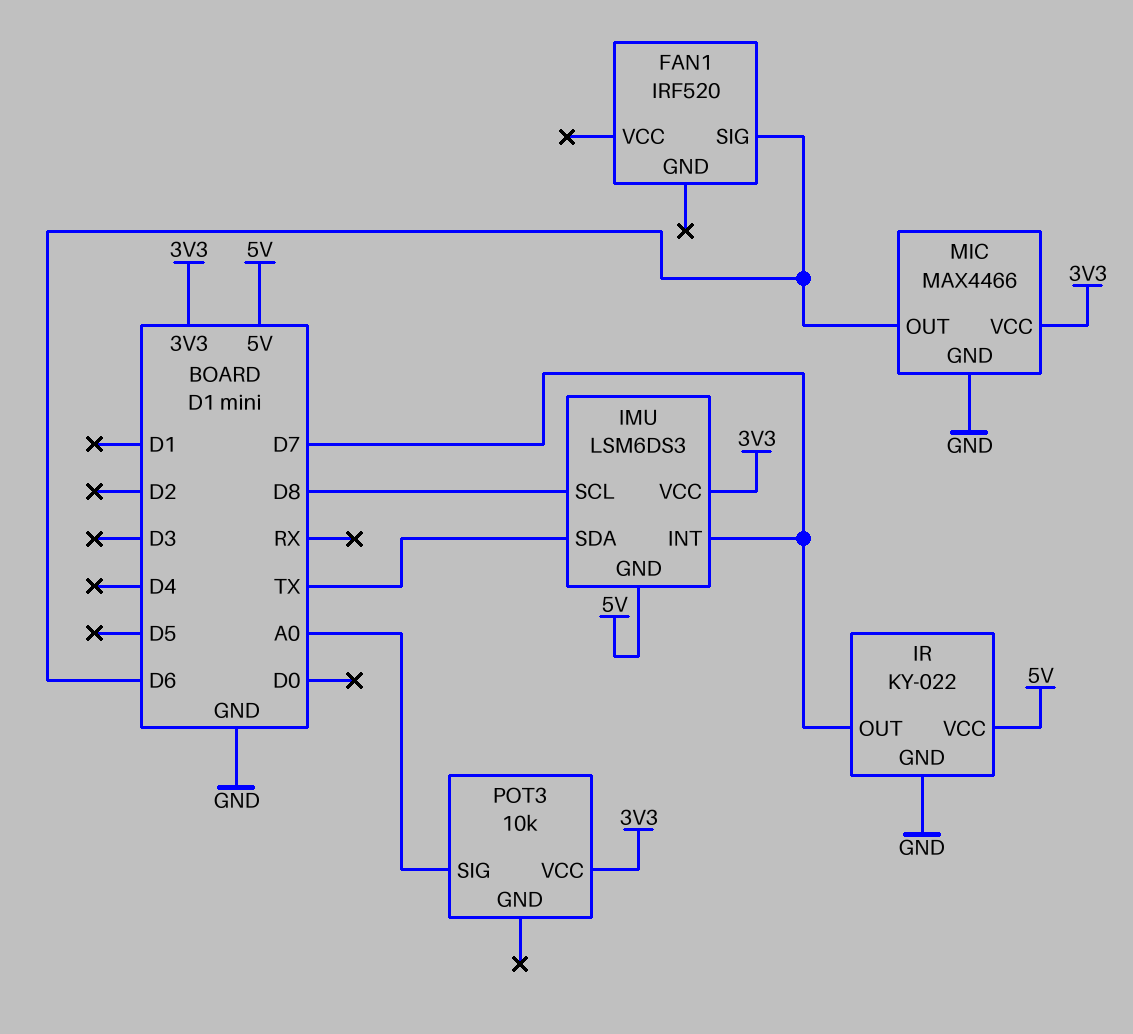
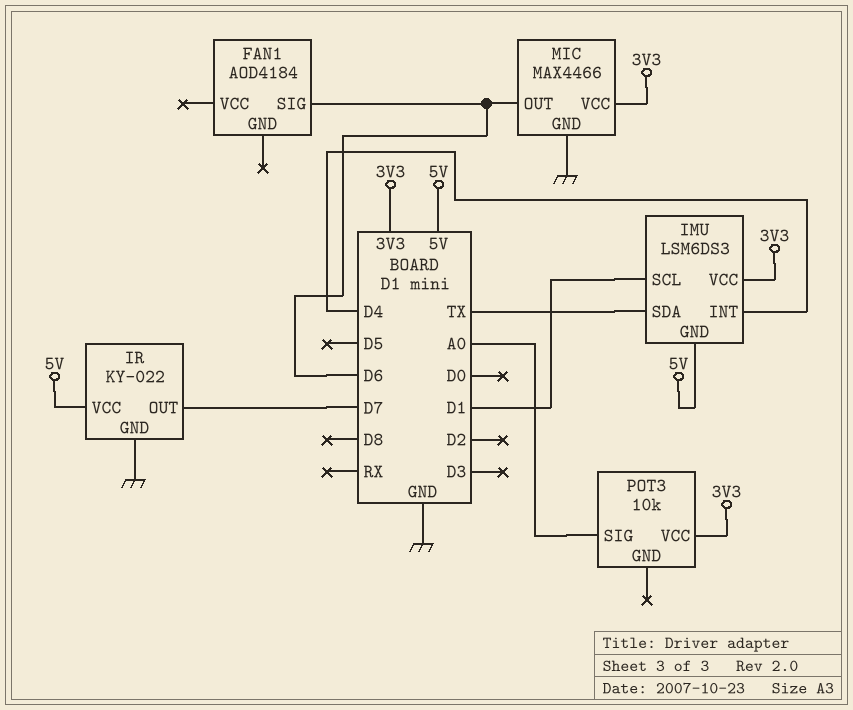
FAN1: IRF520 -> AOD4184
IMU pin INT: D7 -> D4
IMU pin SCL: D8 -> D1

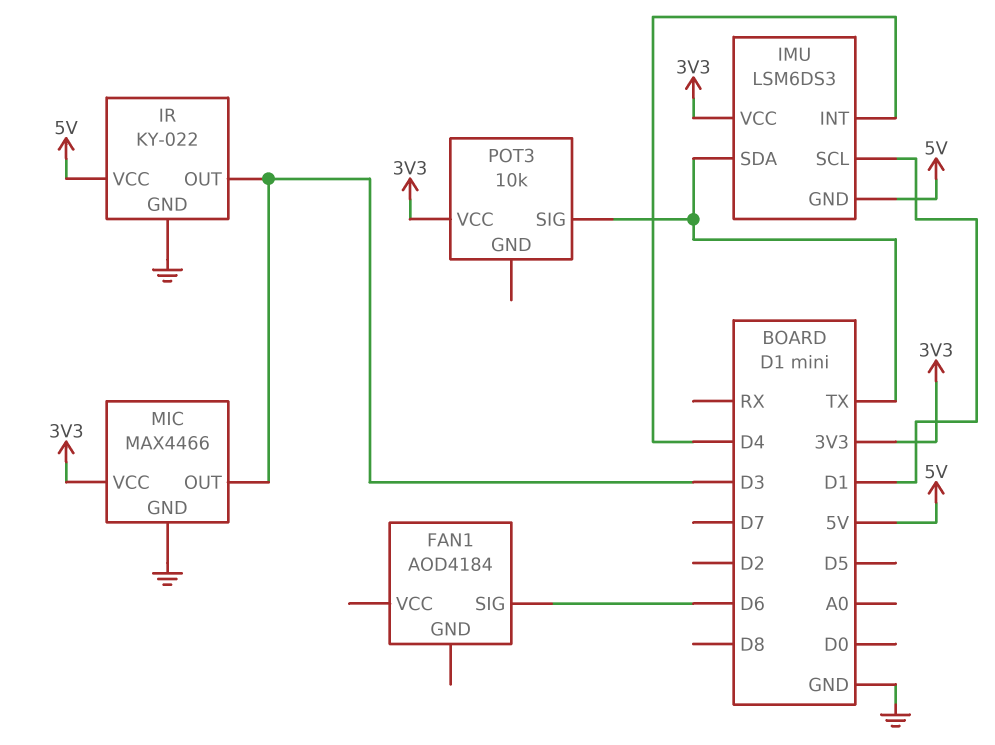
IR pin OUT: D7 -> D3
MIC pin OUT: D6 -> D3
POT3 pin SIG: A0 -> TX

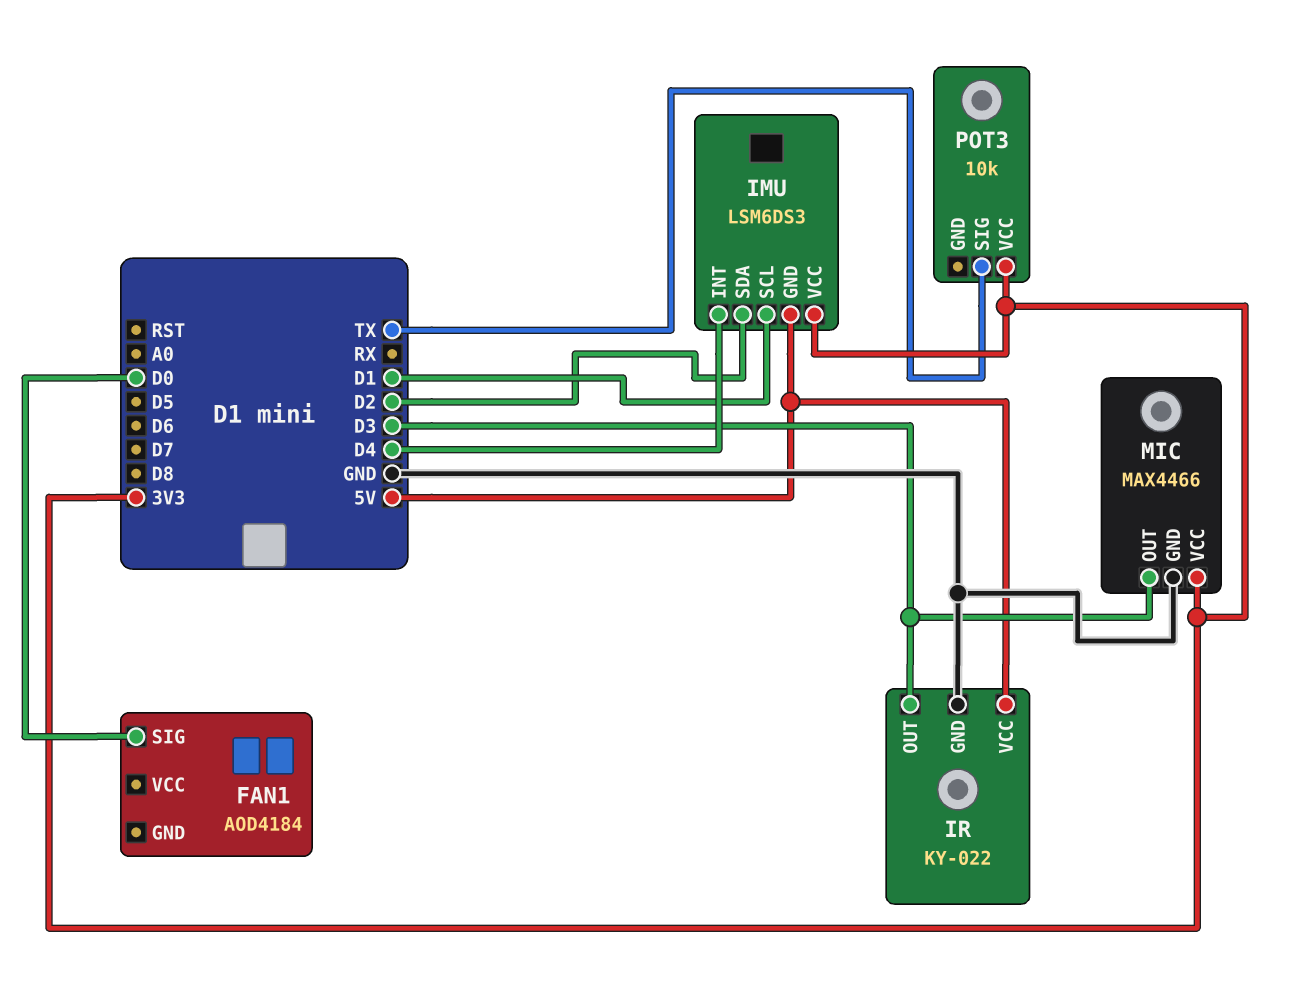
FAN1 pin SIG: D6 -> D0
IMU pin SDA: TX -> D2

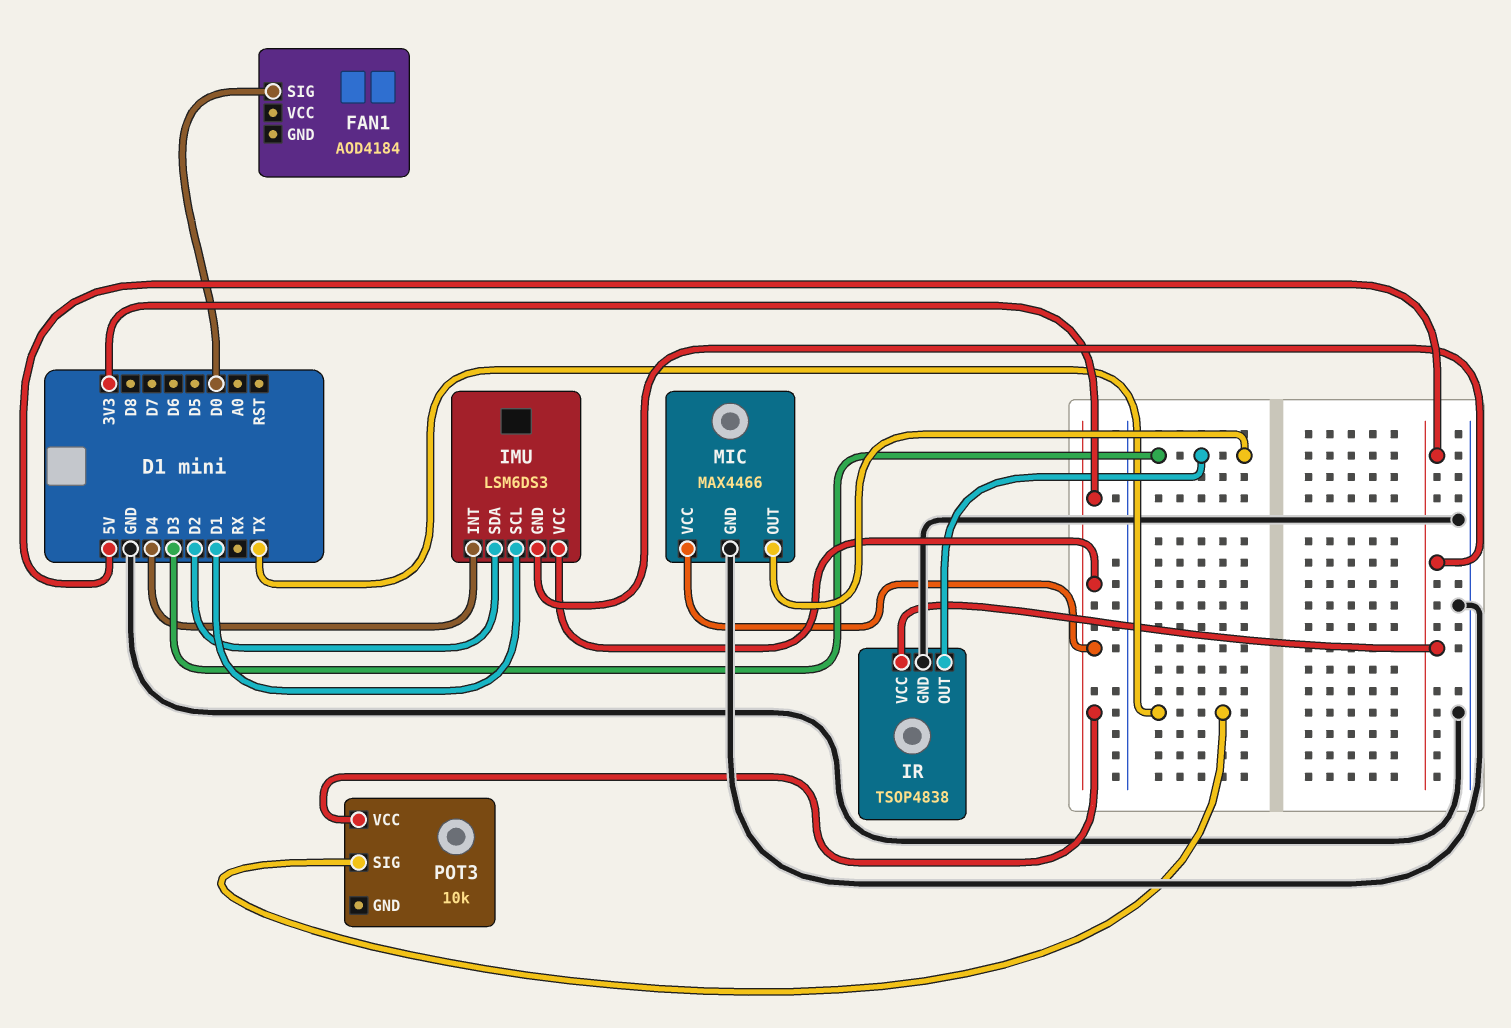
IR: KY-022 -> TSOP4838

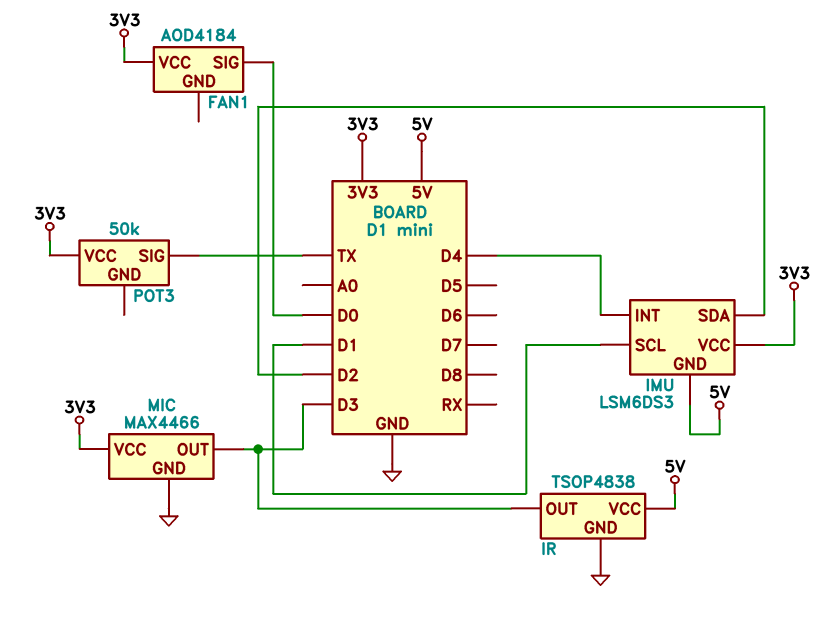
FAN1 pin VCC: none -> 3V3
POT3: 10k -> 50k

